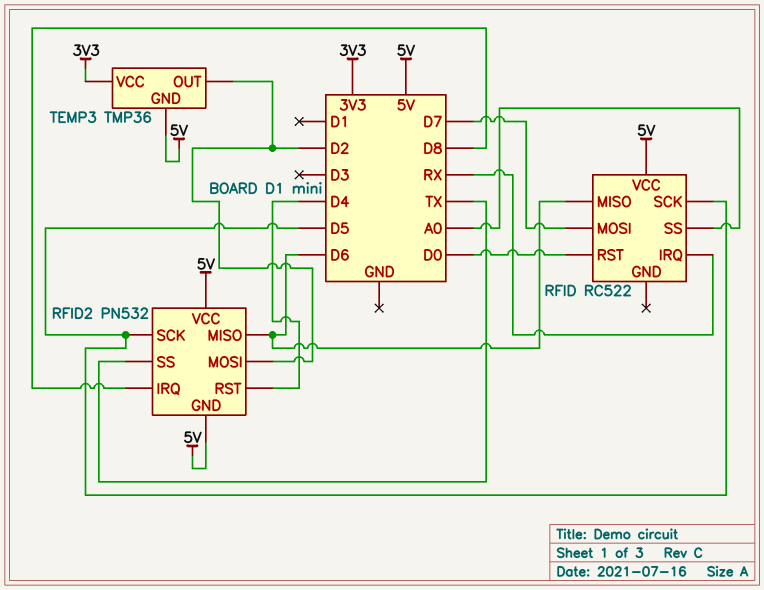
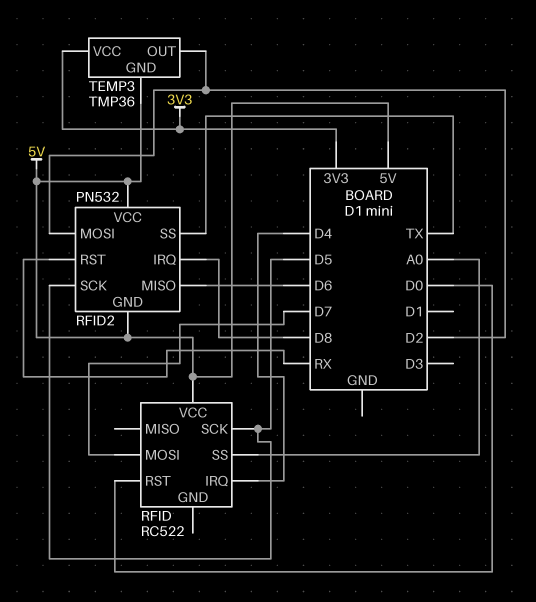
RFID pin IRQ: RX -> D4
RFID pin MISO: D6 -> none
RFID2 pin RST: D4 -> RX

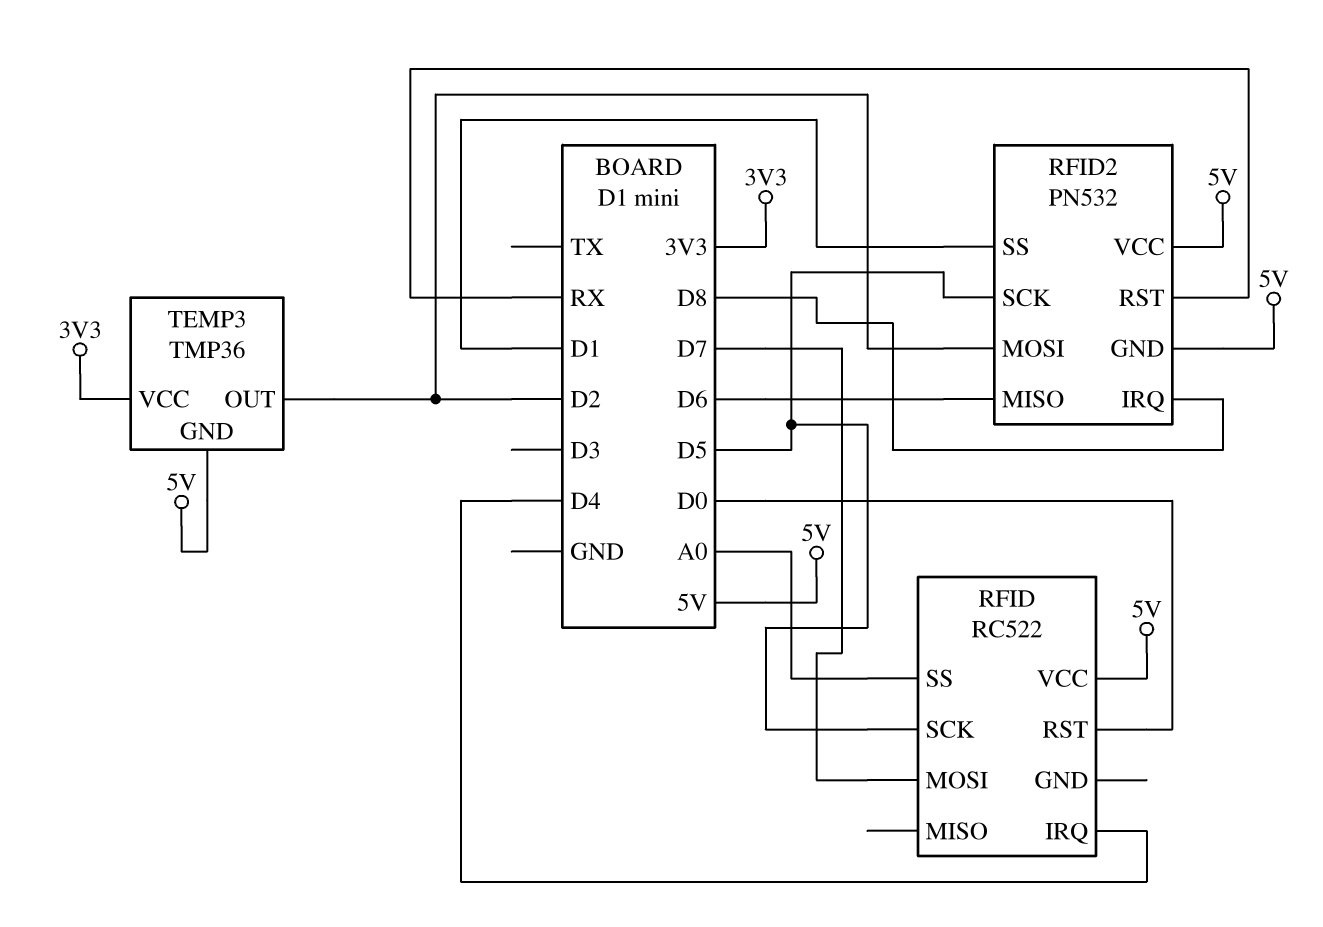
RFID2 pin SS: TX -> D1

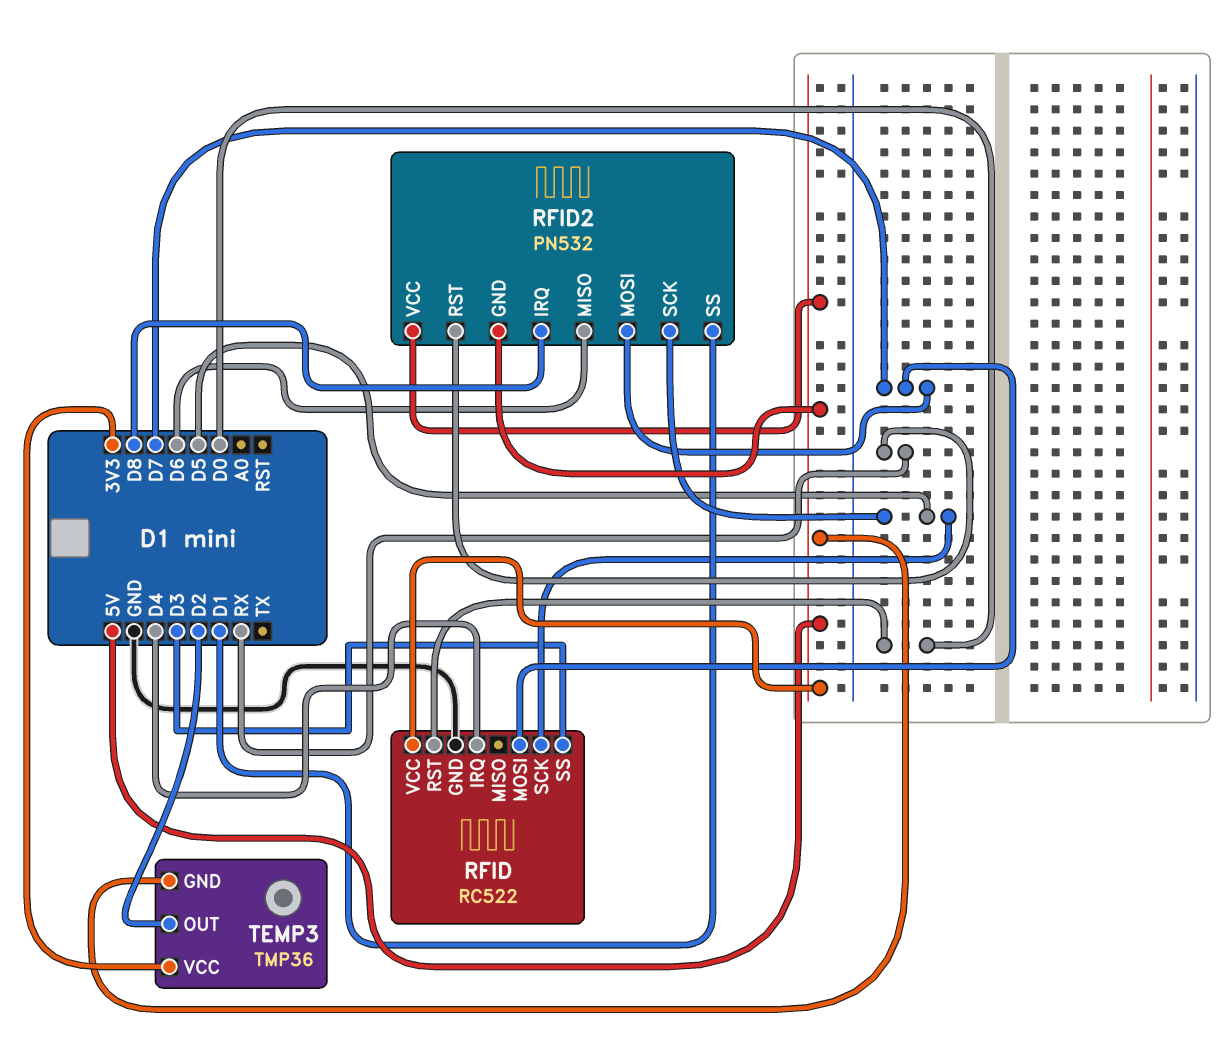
RFID pin GND: none -> GND
RFID pin SS: A0 -> D3
RFID2 pin MOSI: D2 -> D7

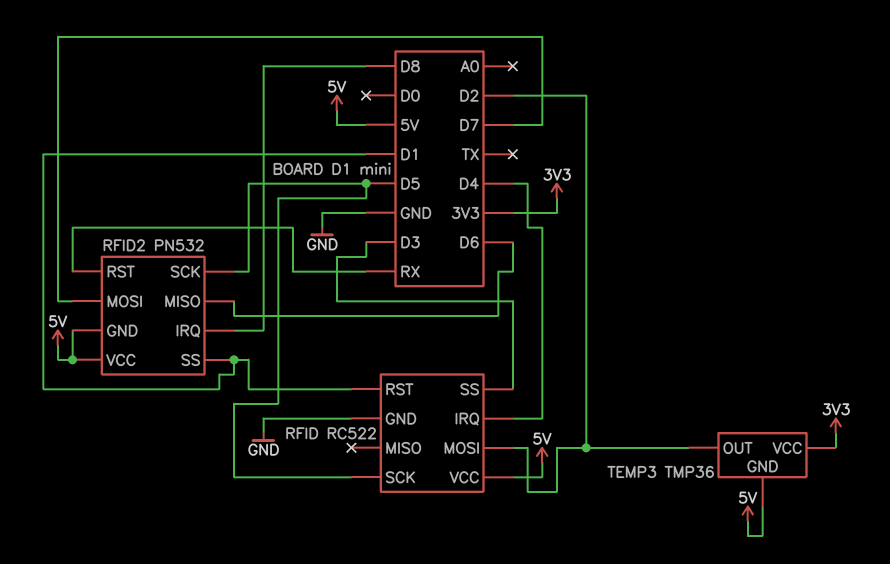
RFID pin MOSI: D7 -> D2
RFID pin RST: D0 -> D1

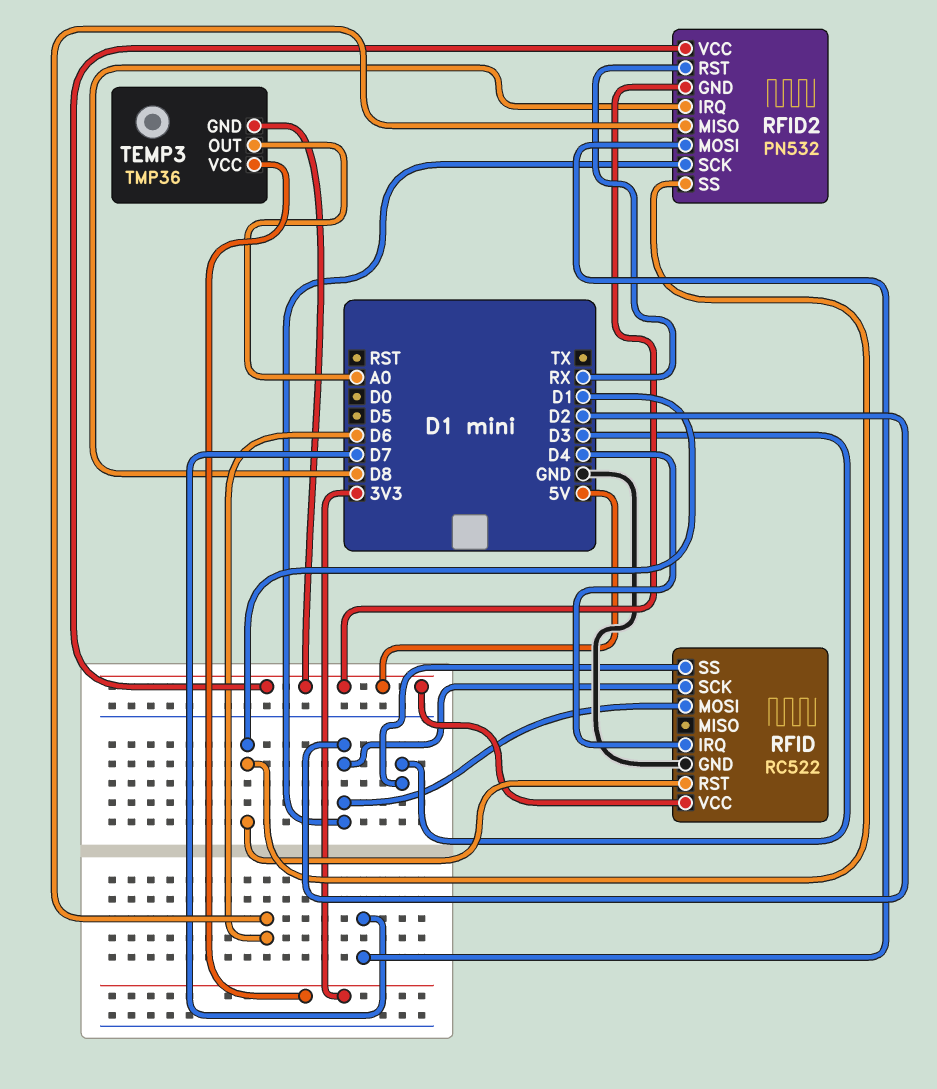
RFID pin SCK: D5 -> D2
RFID2 pin SCK: D5 -> D2
TEMP3 pin OUT: D2 -> A0

